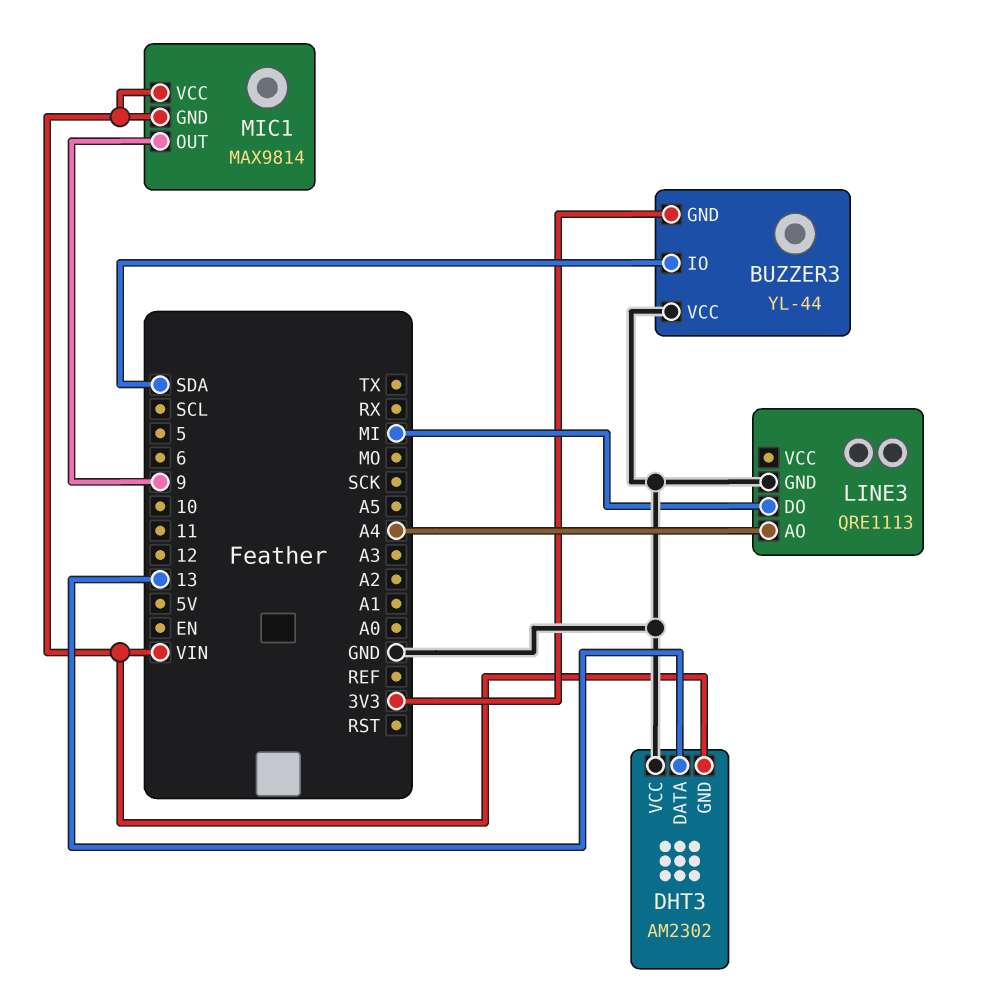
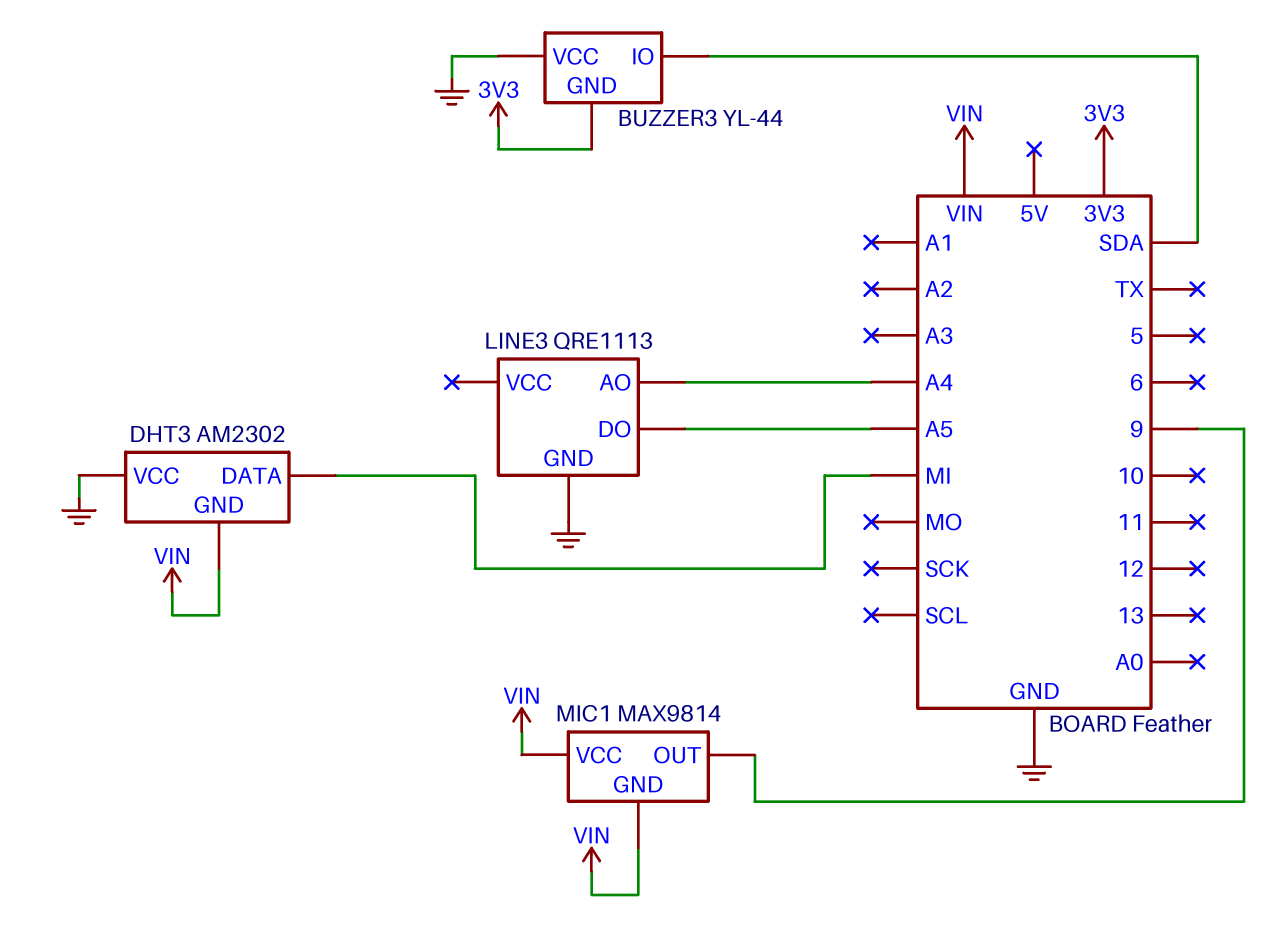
DHT3 pin DATA: 13 -> MI
LINE3 pin DO: MI -> A5

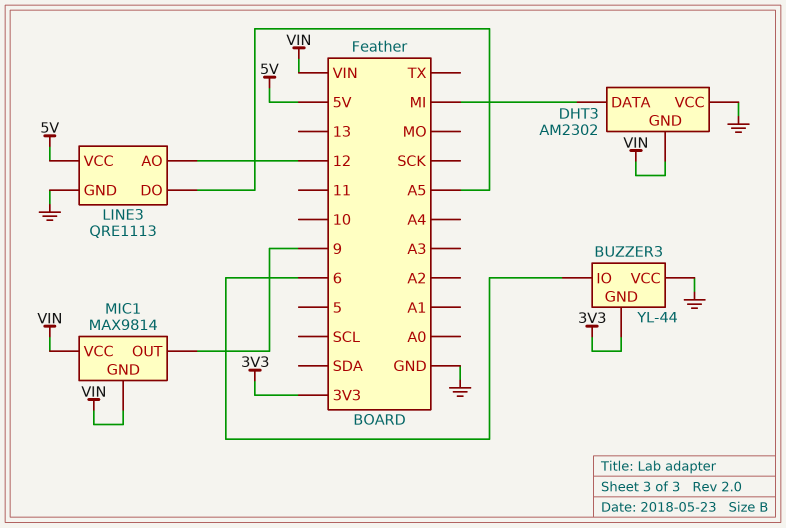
BUZZER3 pin IO: SDA -> 6
LINE3 pin AO: A4 -> 12
LINE3 pin VCC: none -> 5V

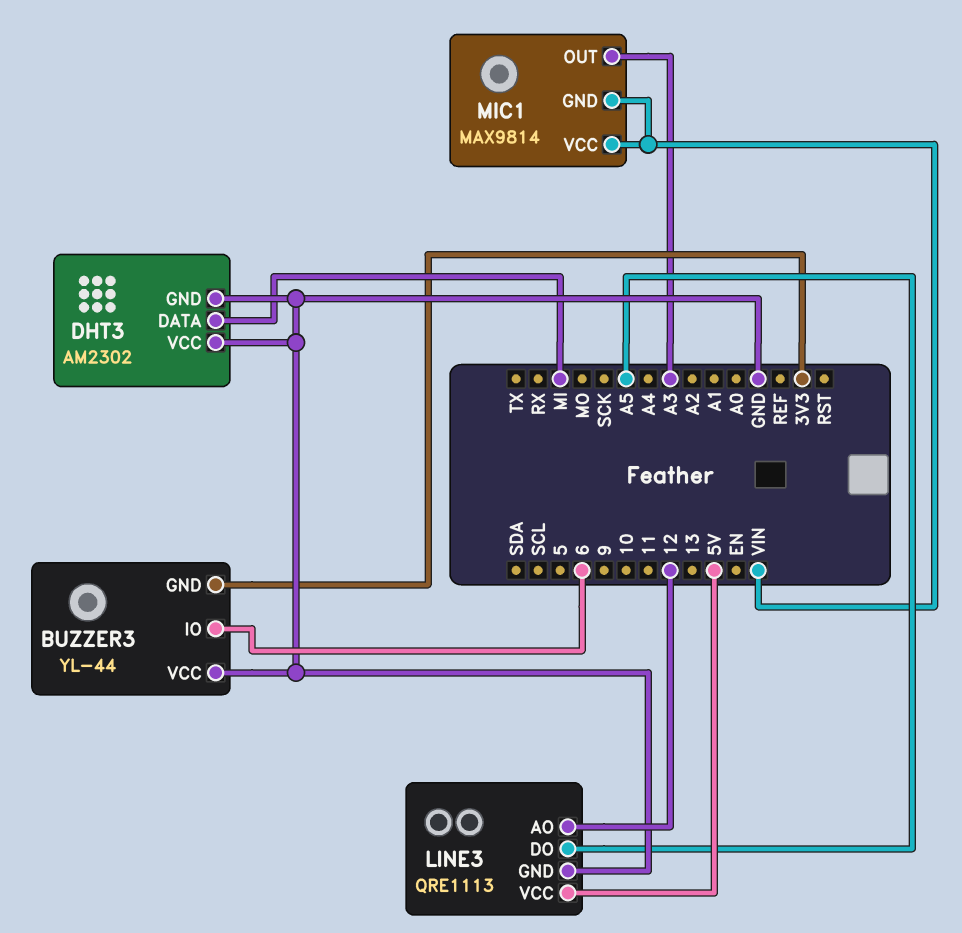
DHT3 pin GND: VIN -> GND
MIC1 pin OUT: 9 -> A3

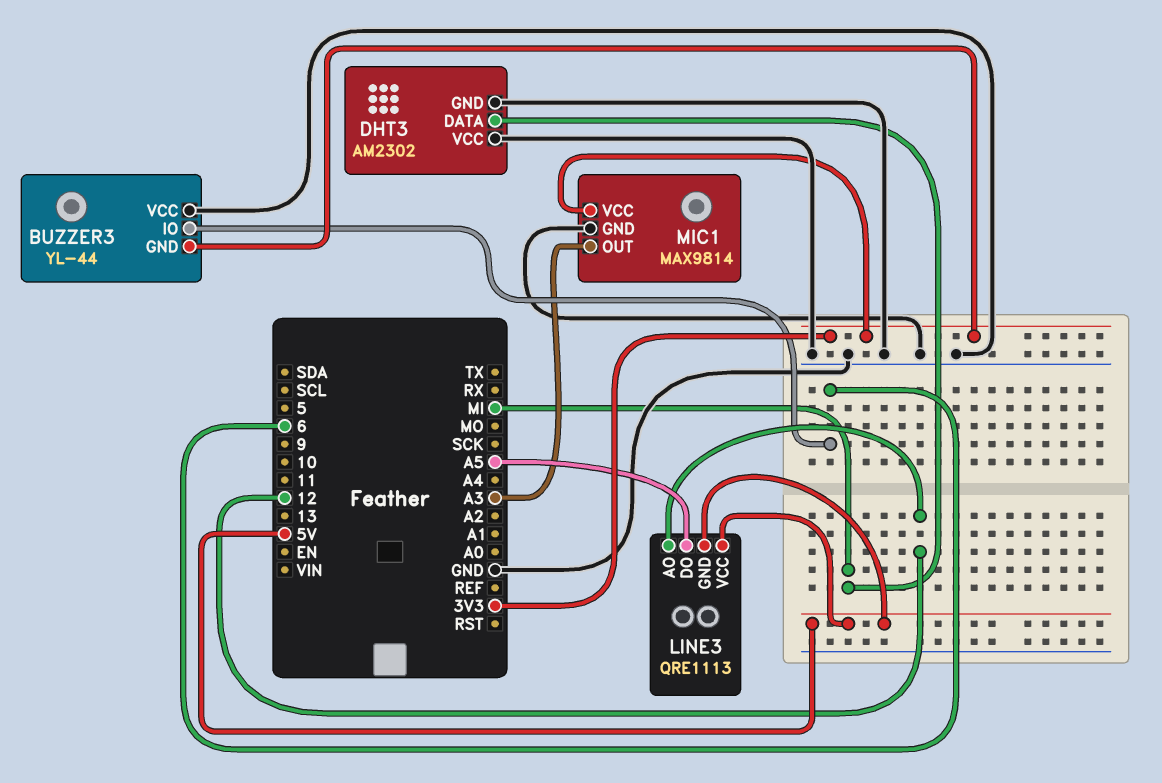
LINE3 pin GND: GND -> 5V
MIC1 pin GND: VIN -> GND
MIC1 pin VCC: VIN -> 3V3

